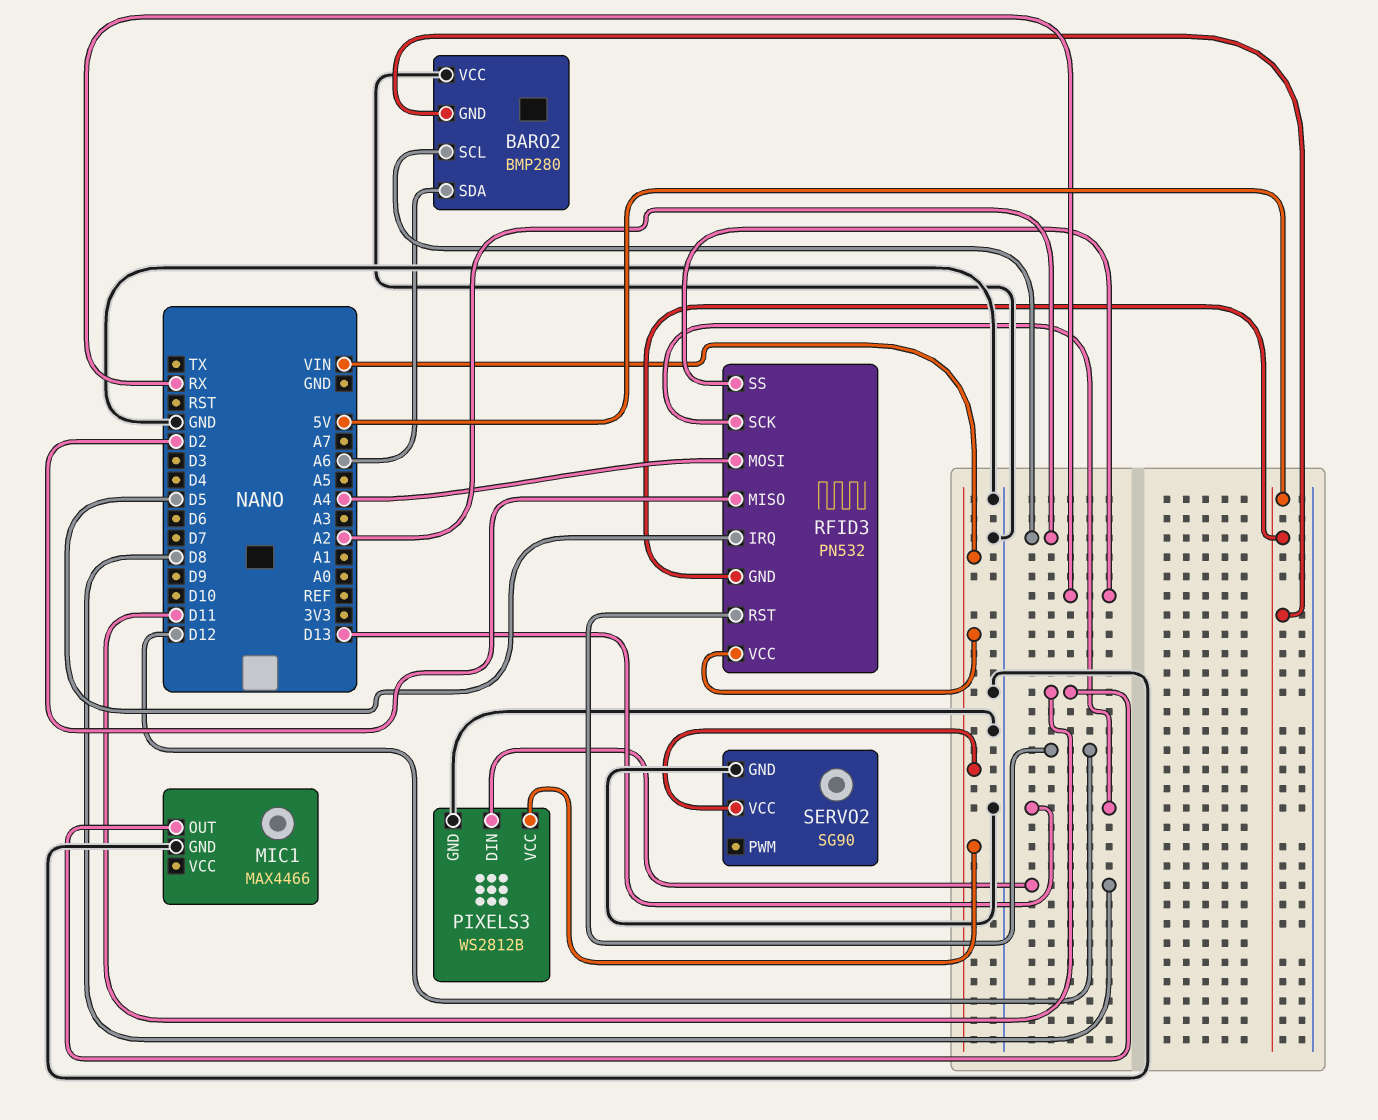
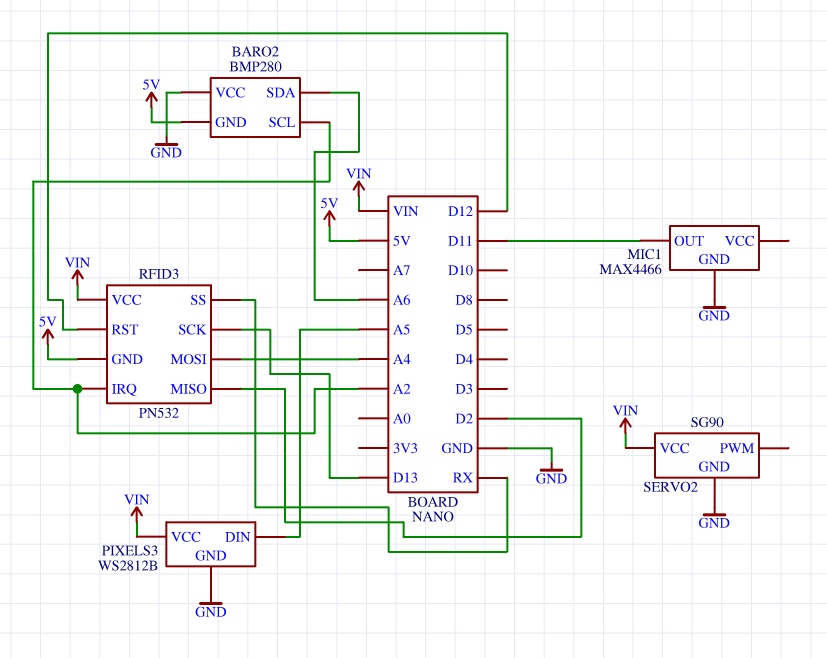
PIXELS3 pin DIN: D8 -> A5
RFID3 pin IRQ: D5 -> A2

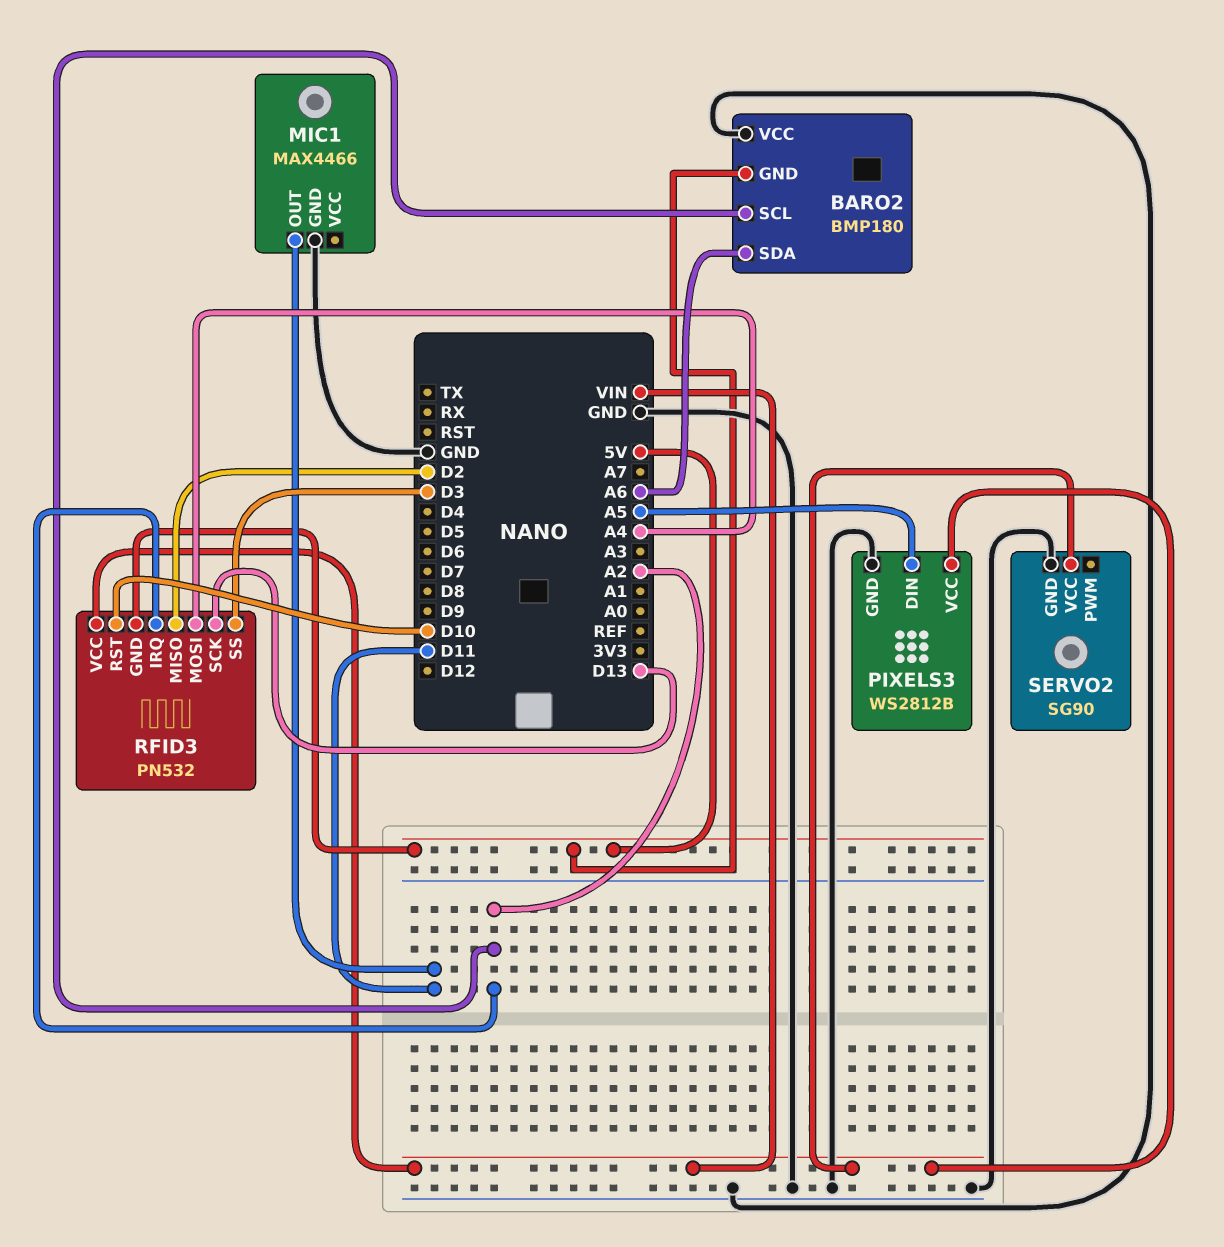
BARO2: BMP280 -> BMP180
RFID3 pin RST: D12 -> D10
RFID3 pin SS: RX -> D3

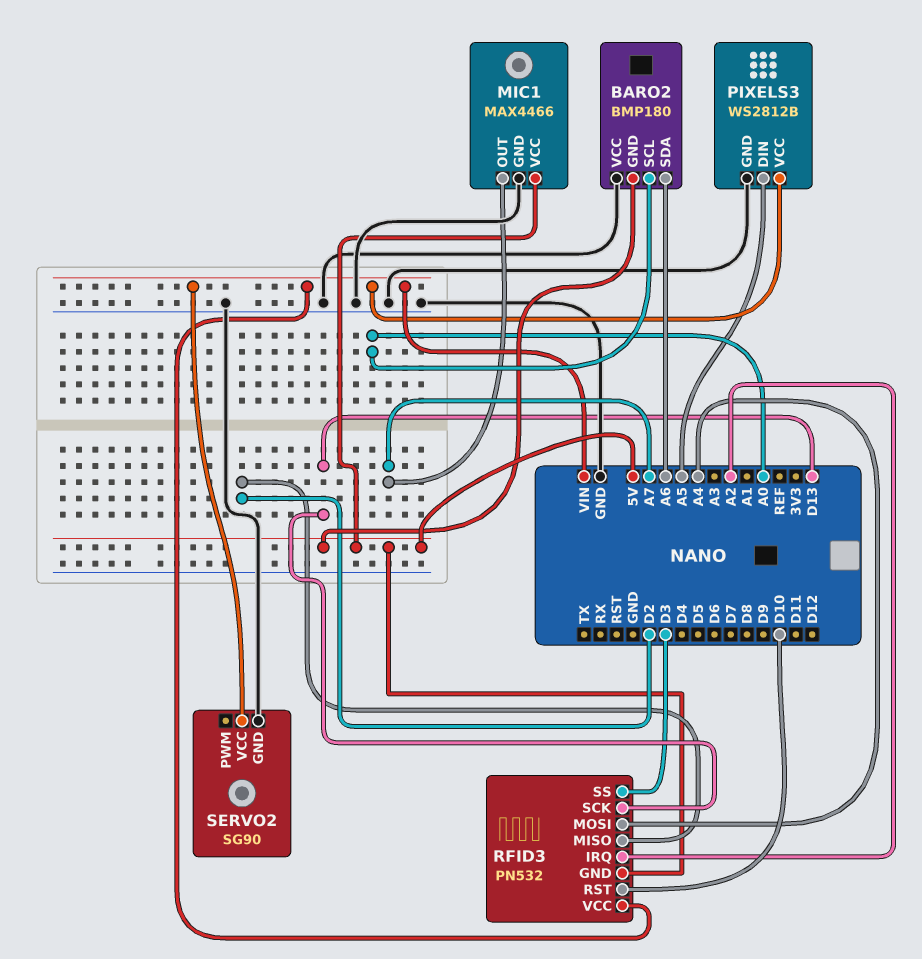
BARO2 pin SCL: A2 -> A0
MIC1 pin OUT: D11 -> A7
MIC1 pin VCC: none -> 5V

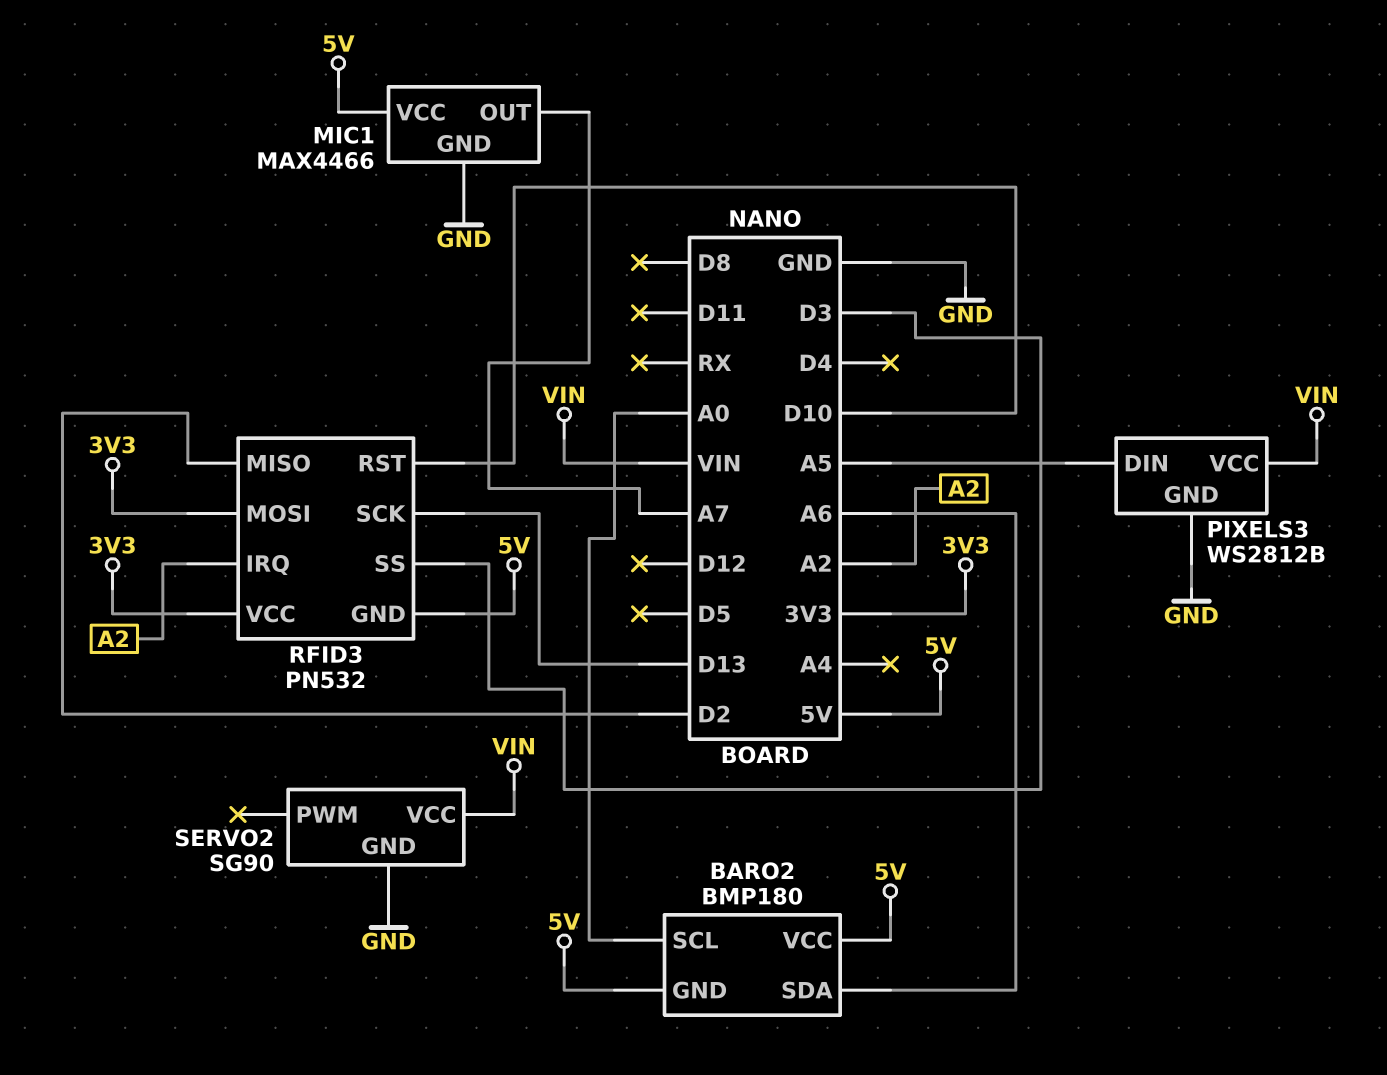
BARO2 pin VCC: GND -> 5V
RFID3 pin MOSI: A4 -> 3V3
RFID3 pin VCC: VIN -> 3V3

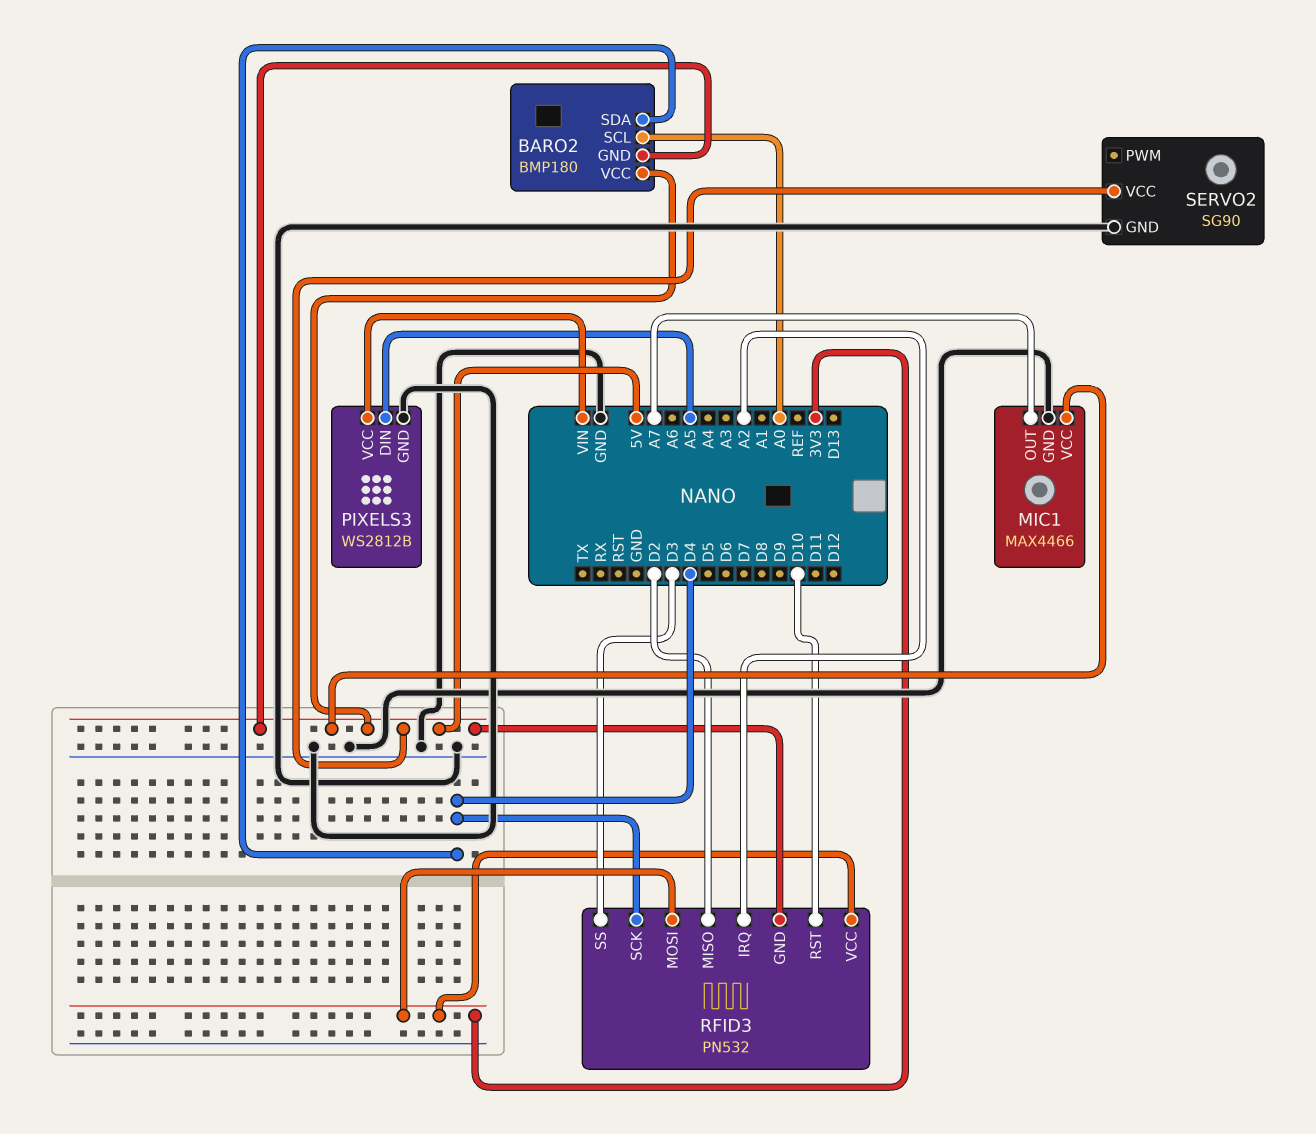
BARO2 pin SDA: A6 -> D4
RFID3 pin SCK: D13 -> D4
SERVO2 pin VCC: VIN -> 5V

